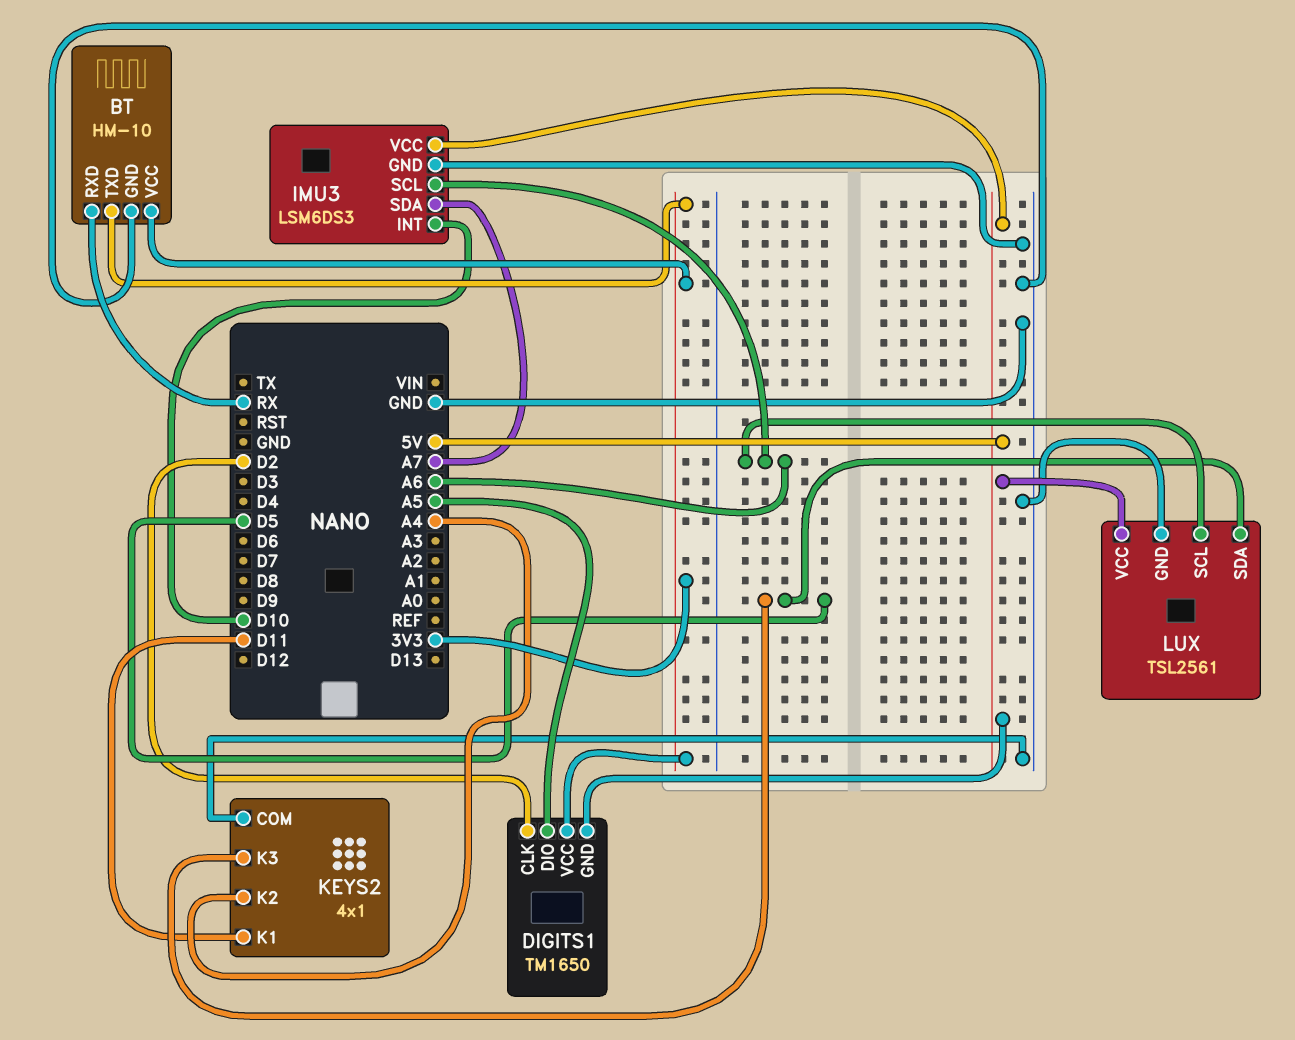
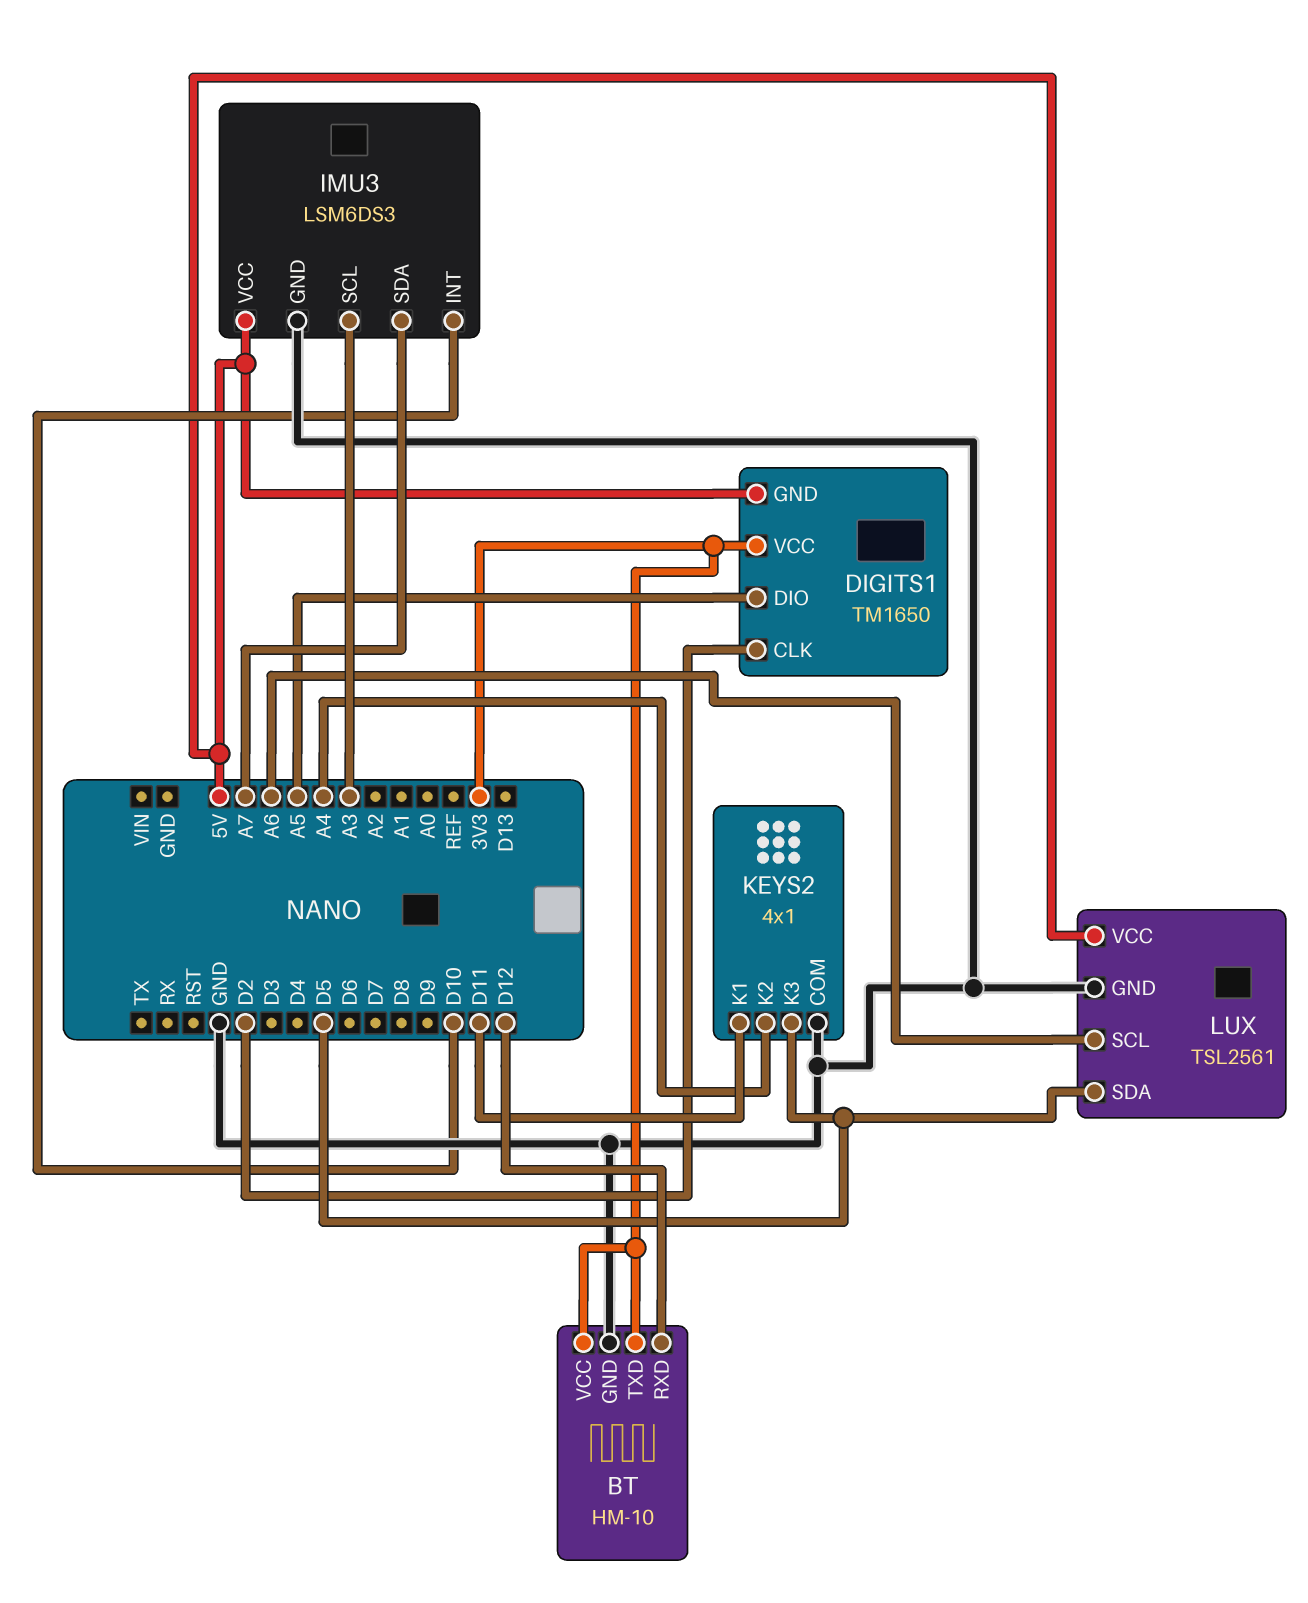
BT pin RXD: RX -> D12
IMU3 pin SCL: A6 -> A3

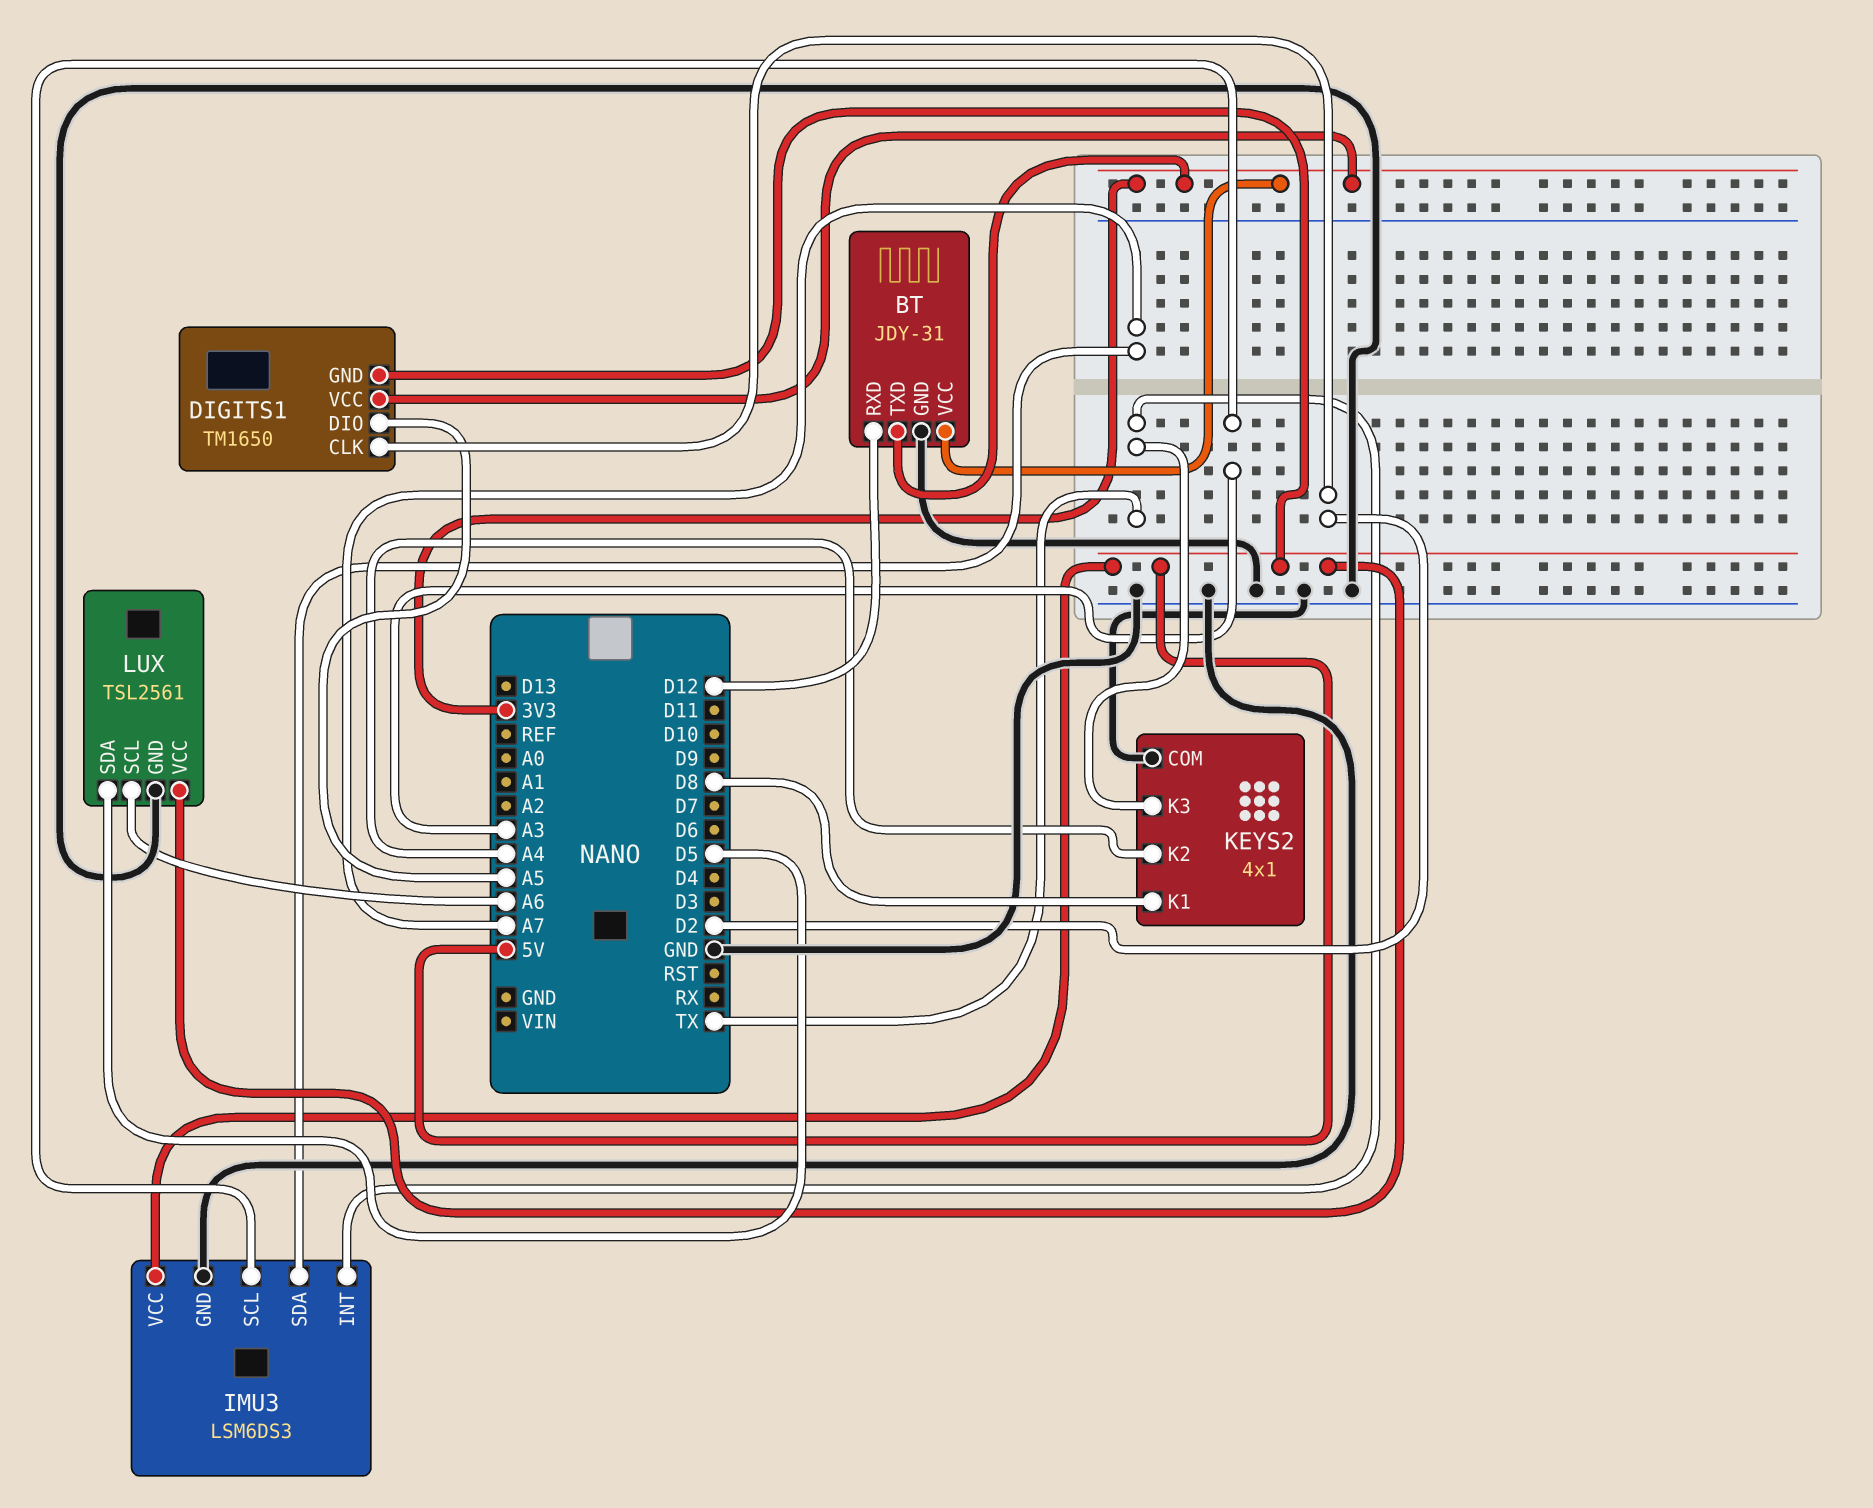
BT: HM-10 -> JDY-31
IMU3 pin INT: D10 -> TX
KEYS2 pin K1: D11 -> D8
KEYS2 pin K3: D5 -> TX

